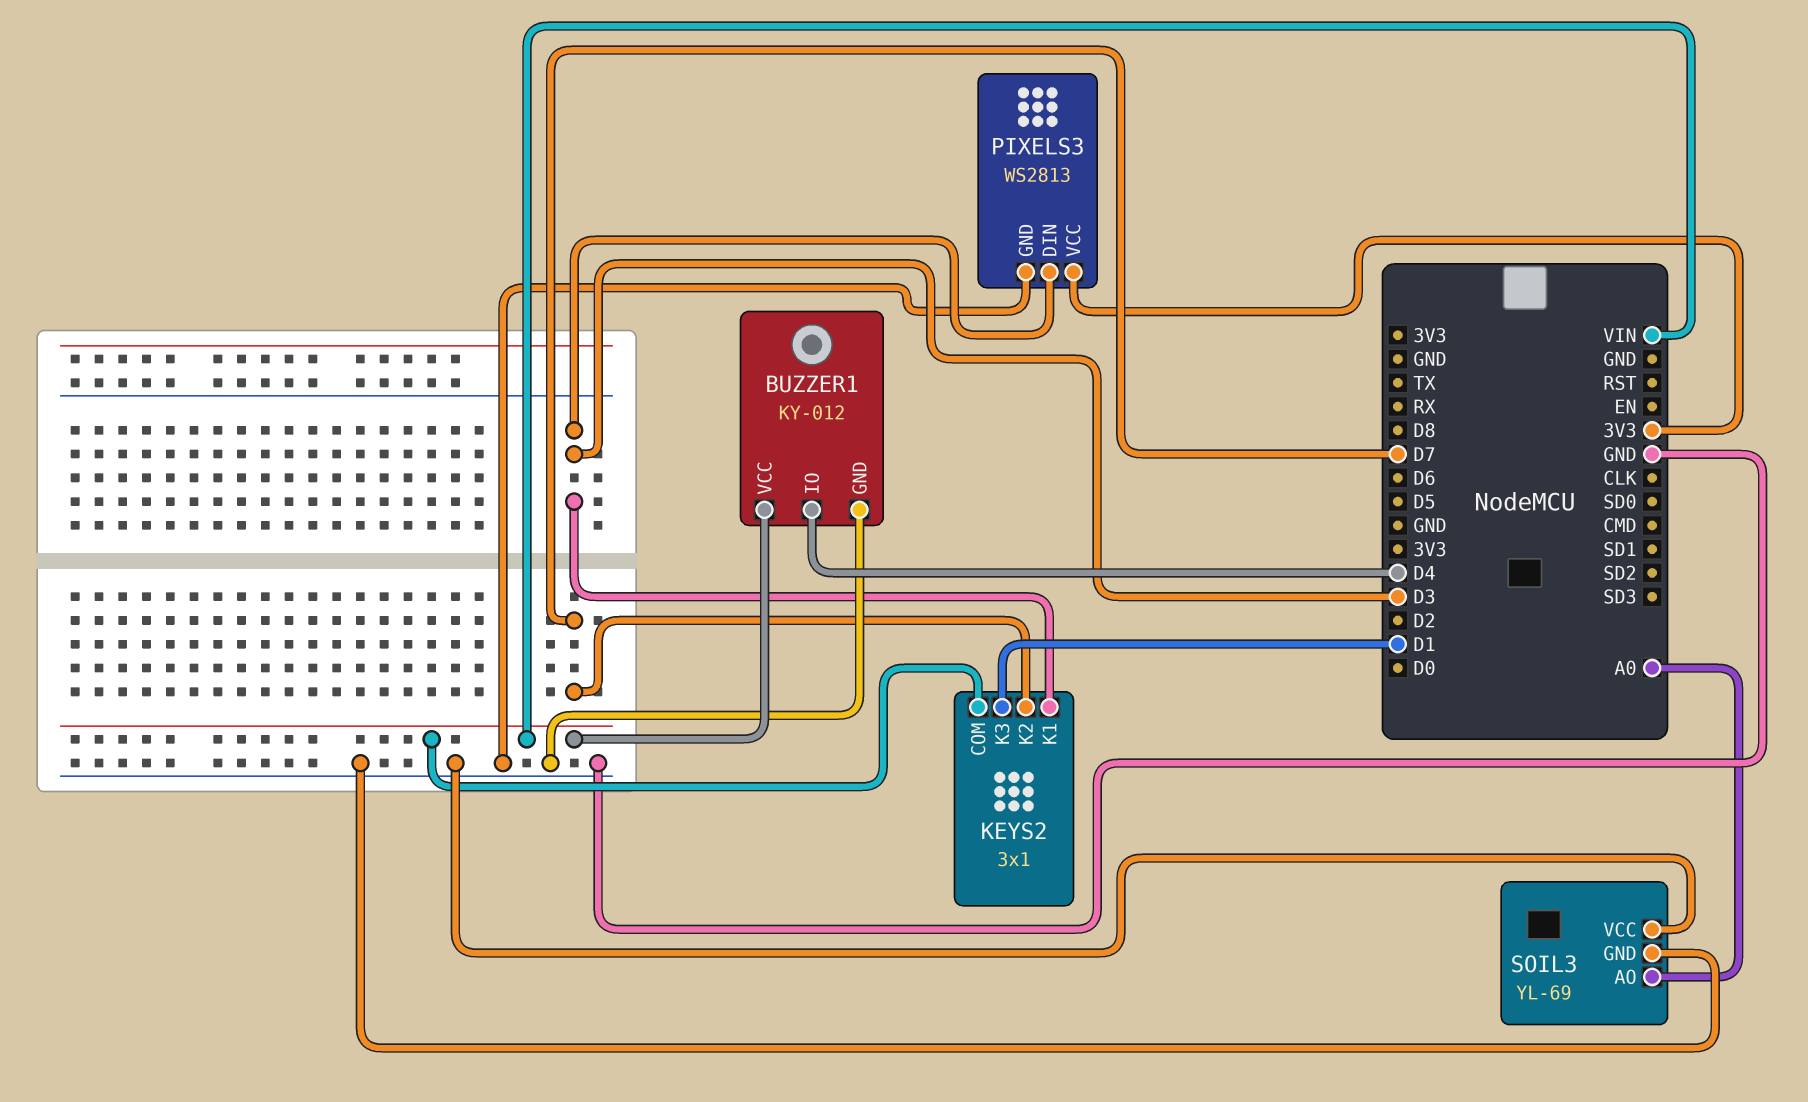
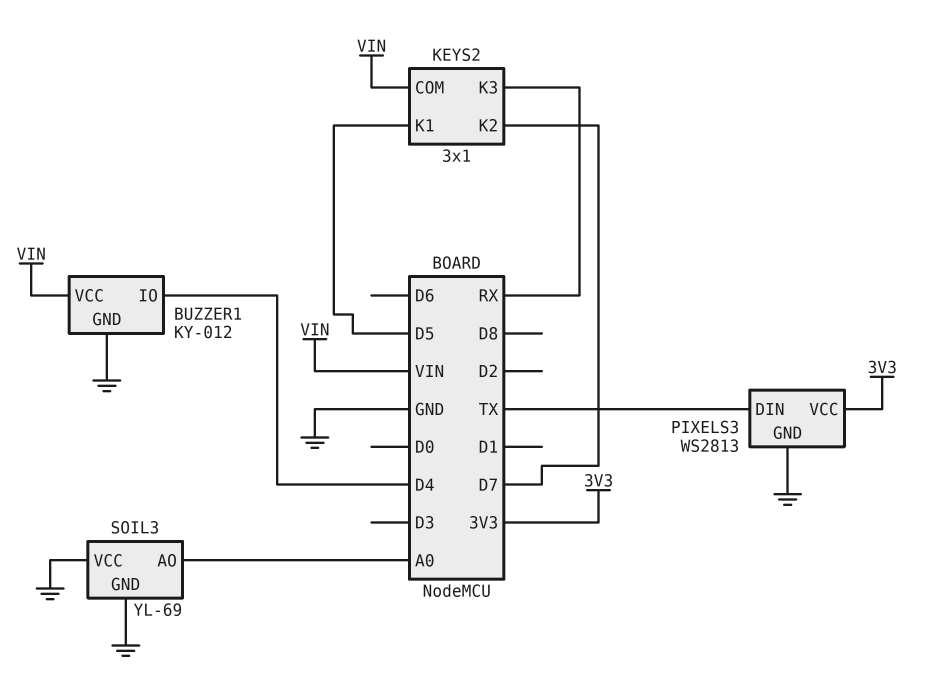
KEYS2 pin K1: D3 -> D5
KEYS2 pin K3: D1 -> RX
PIXELS3 pin DIN: D3 -> TX

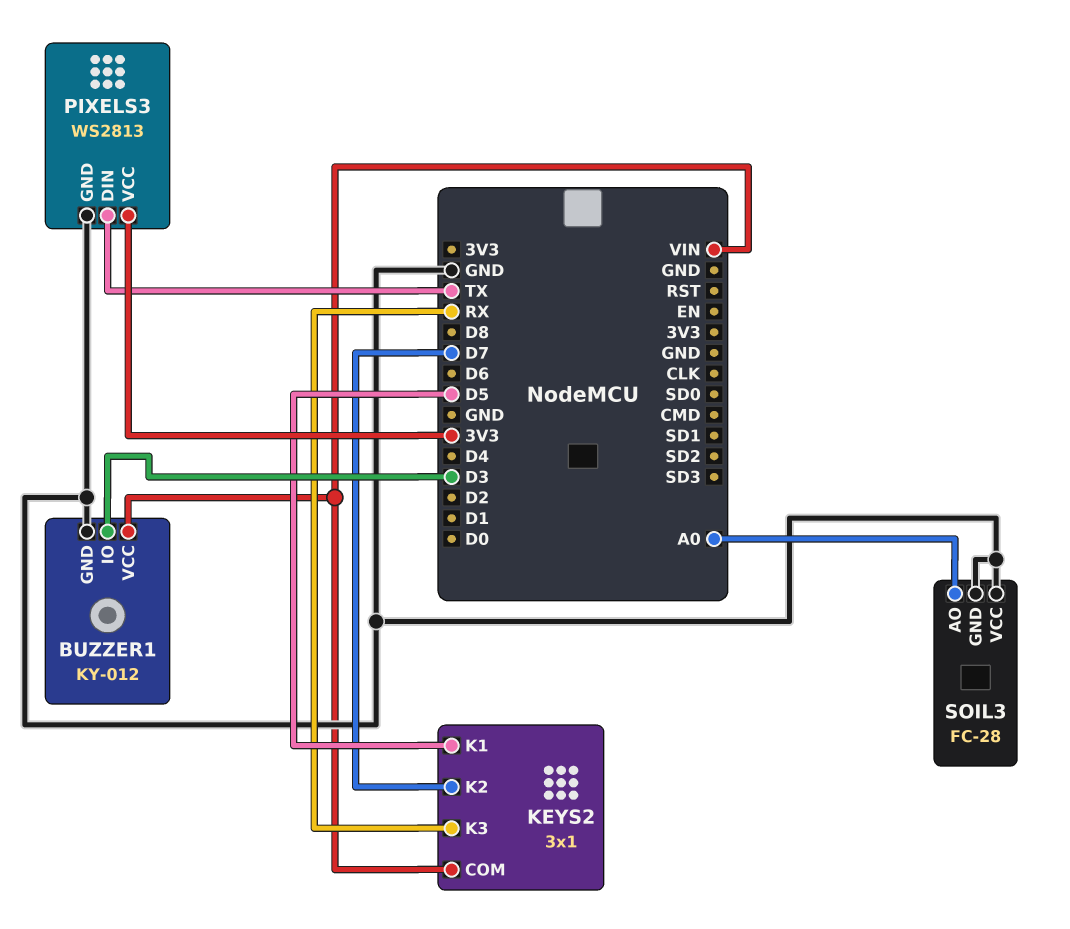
BUZZER1 pin IO: D4 -> D3
SOIL3: YL-69 -> FC-28

